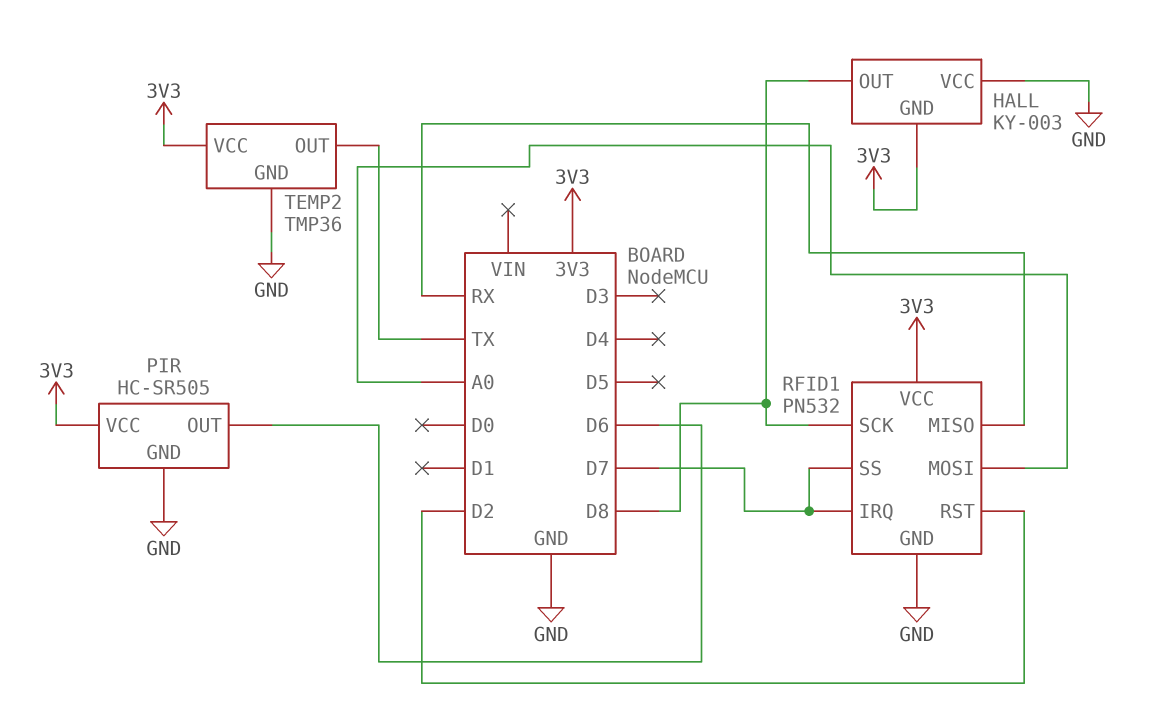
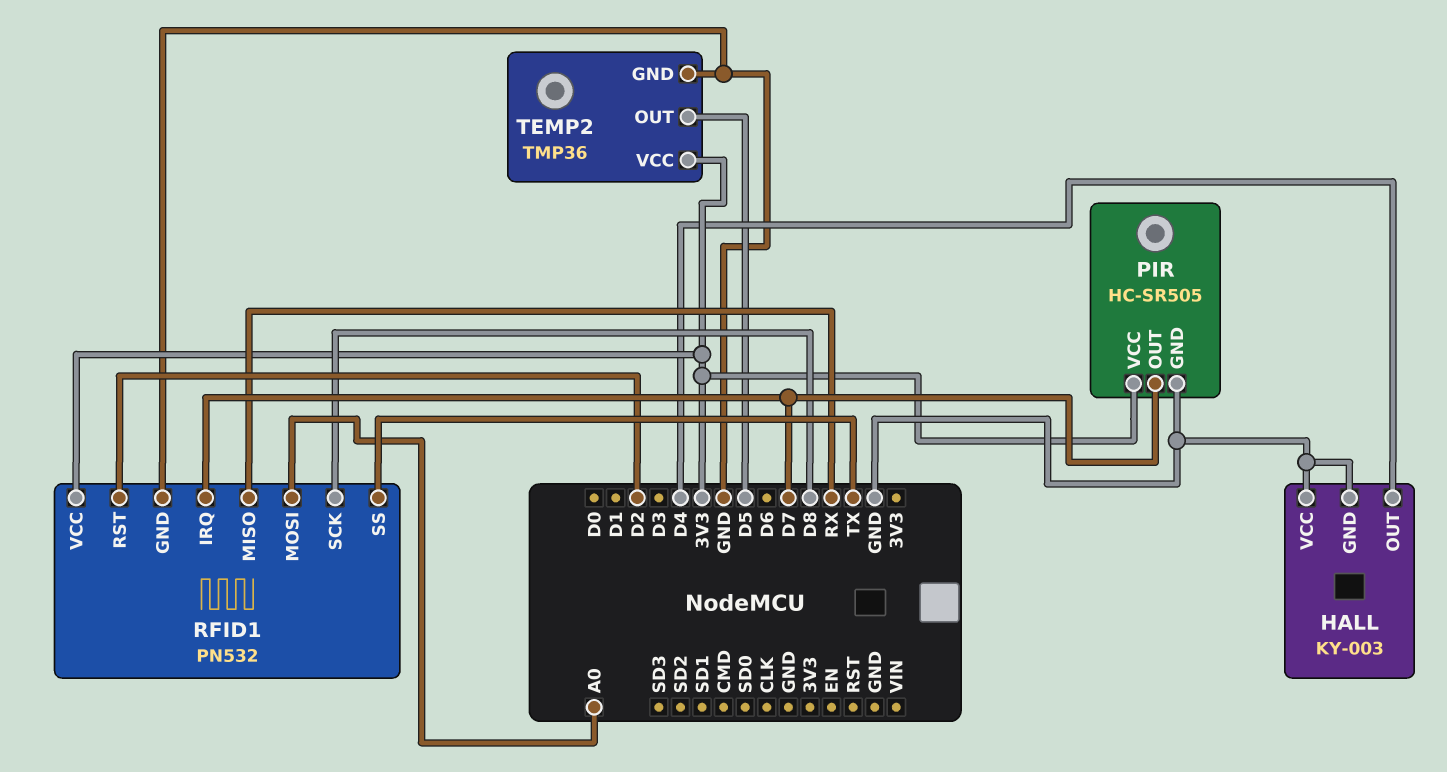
HALL pin GND: 3V3 -> GND
HALL pin OUT: D8 -> D4
PIR pin OUT: D6 -> D7
RFID1 pin SS: D7 -> TX
TEMP2 pin OUT: TX -> D5

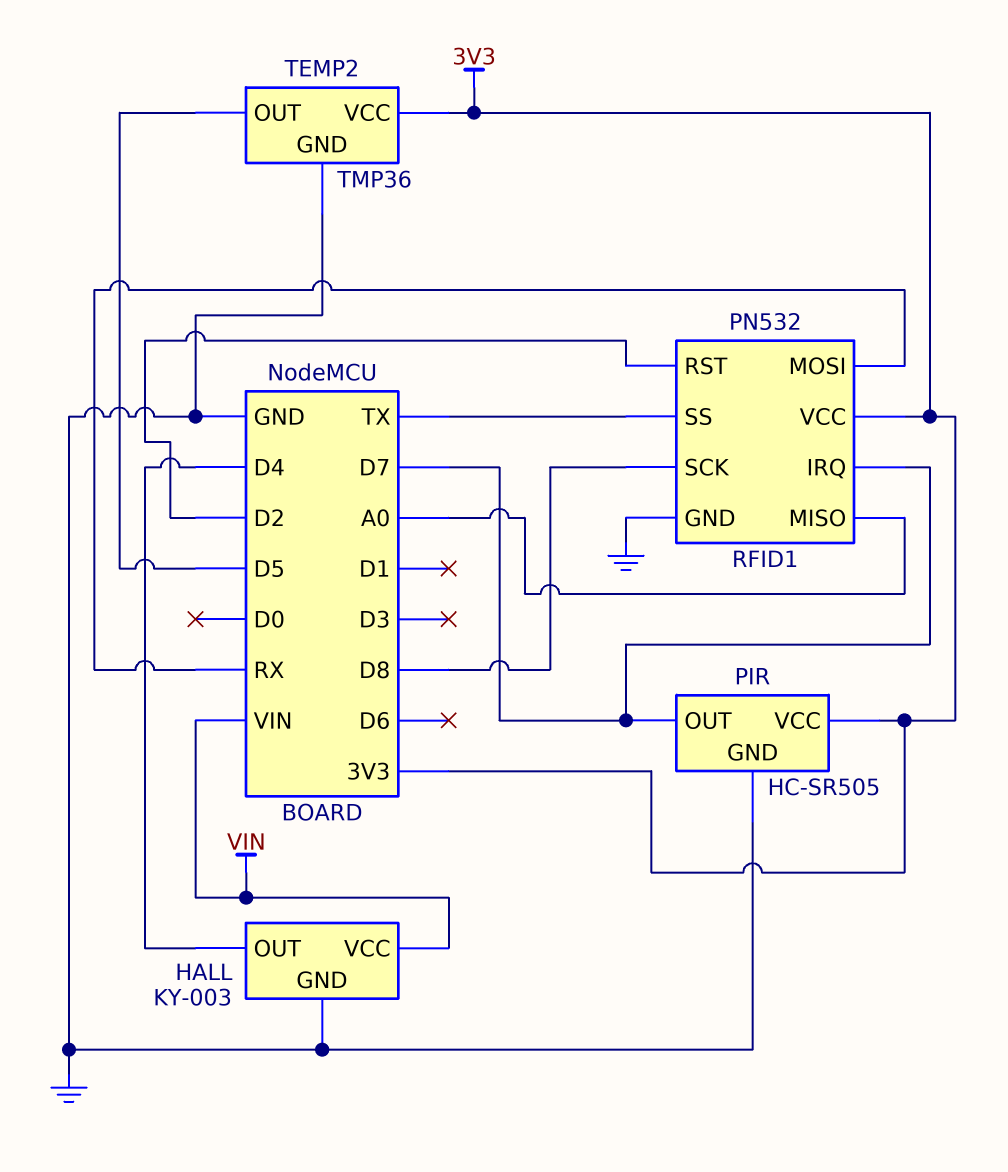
HALL pin VCC: GND -> VIN
RFID1 pin MISO: RX -> A0
RFID1 pin MOSI: A0 -> RX

